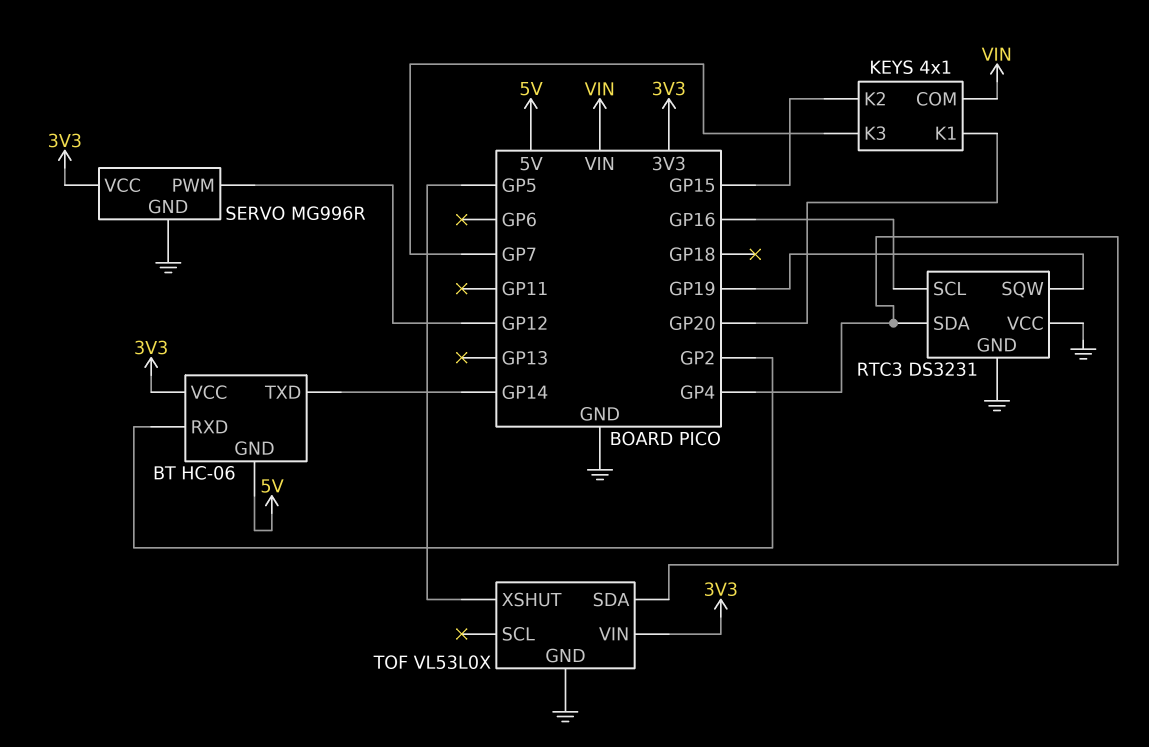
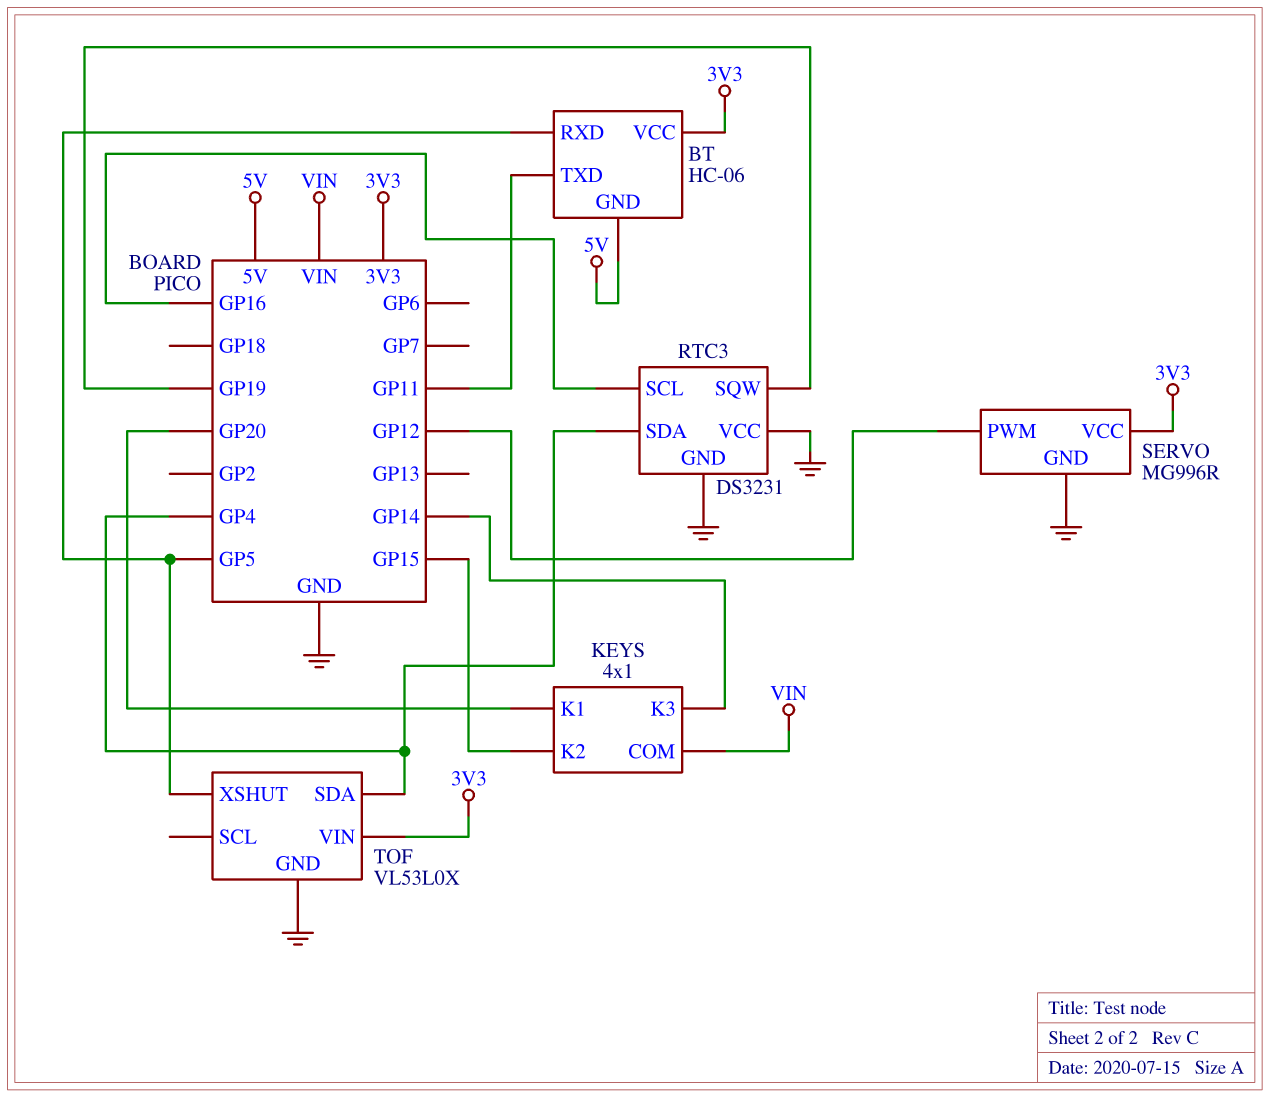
BT pin RXD: GP2 -> GP5
BT pin TXD: GP14 -> GP11
KEYS pin K3: GP7 -> GP14

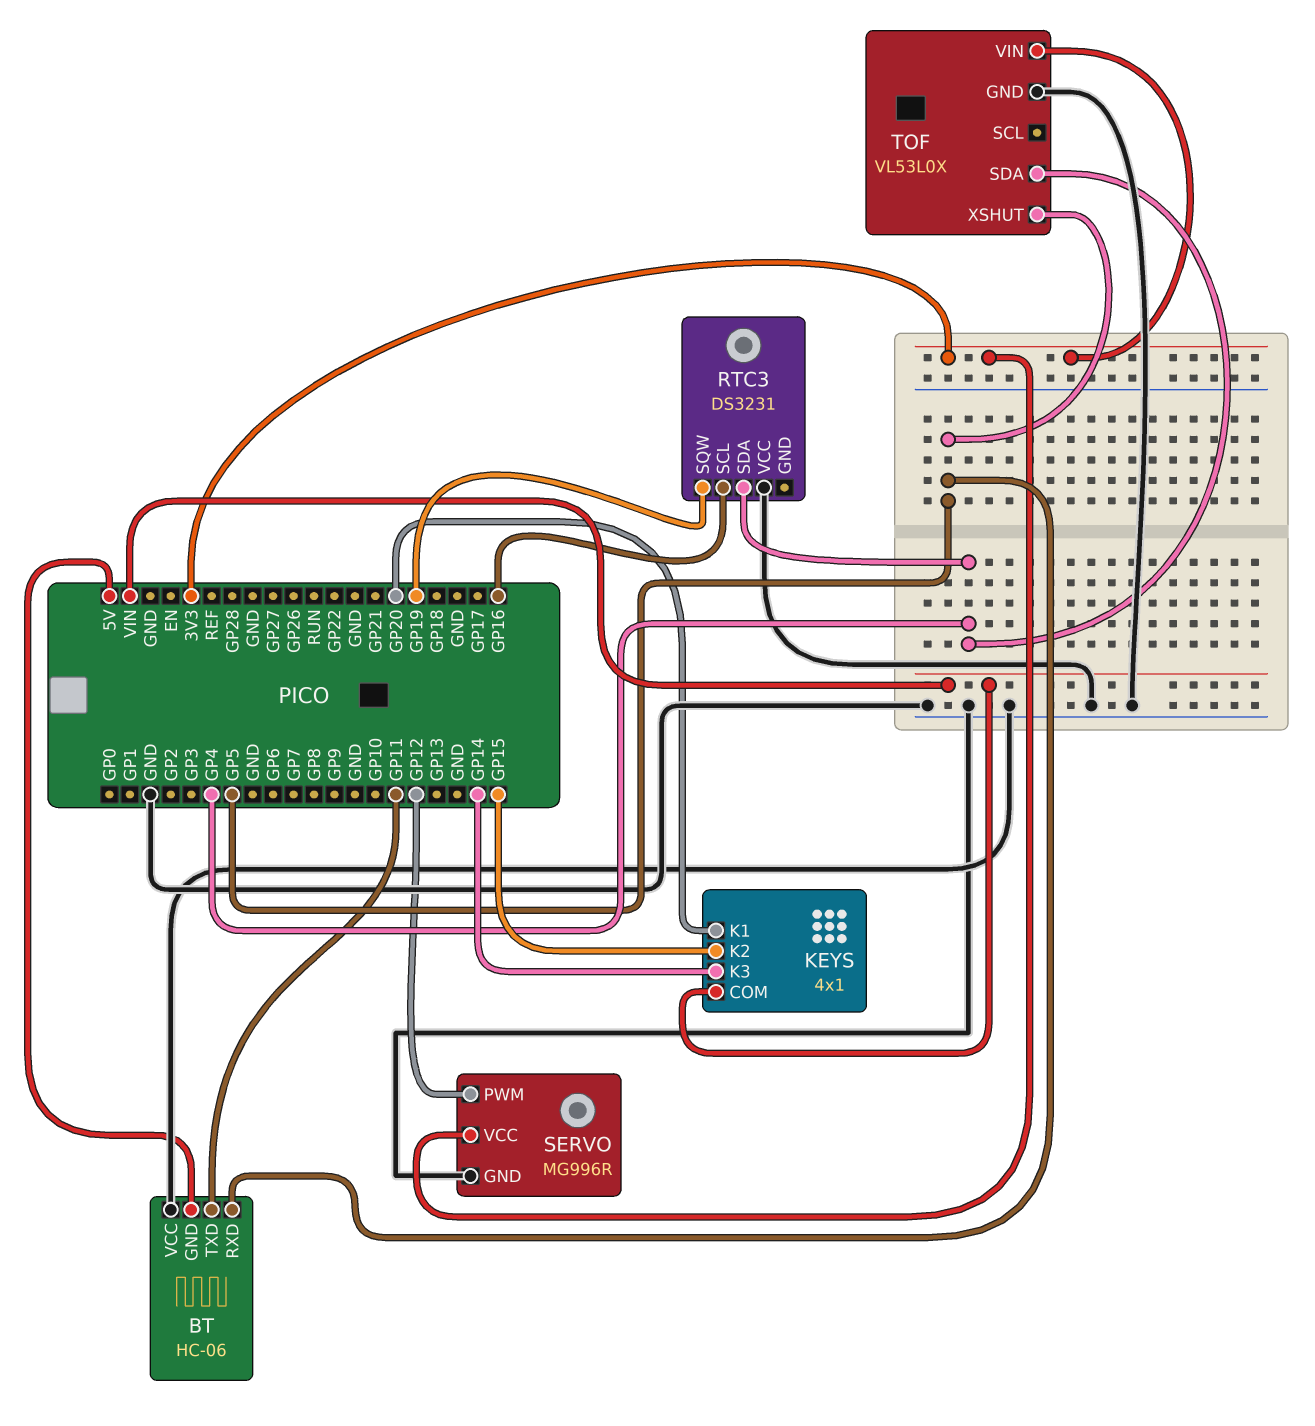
BT pin VCC: 3V3 -> GND
RTC3 pin GND: GND -> none

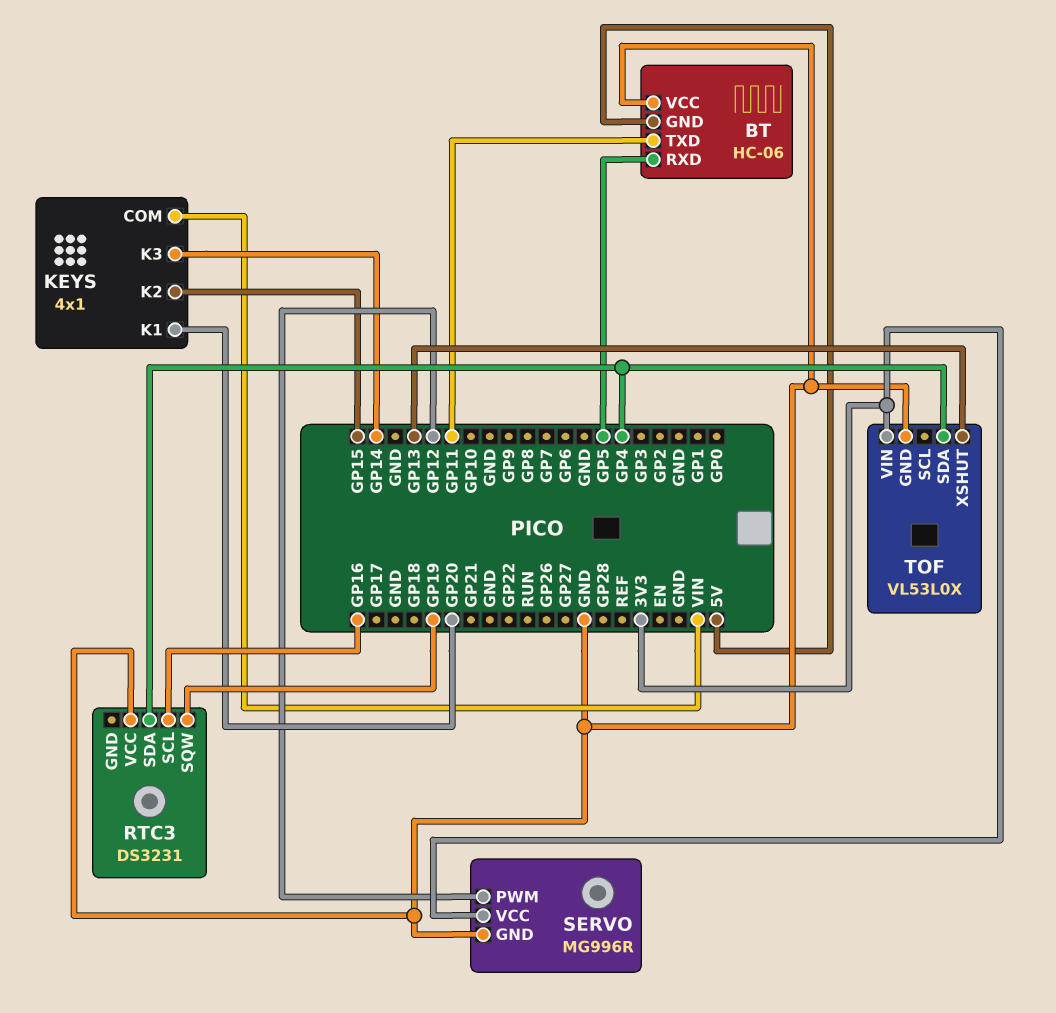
TOF pin XSHUT: GP5 -> GP13

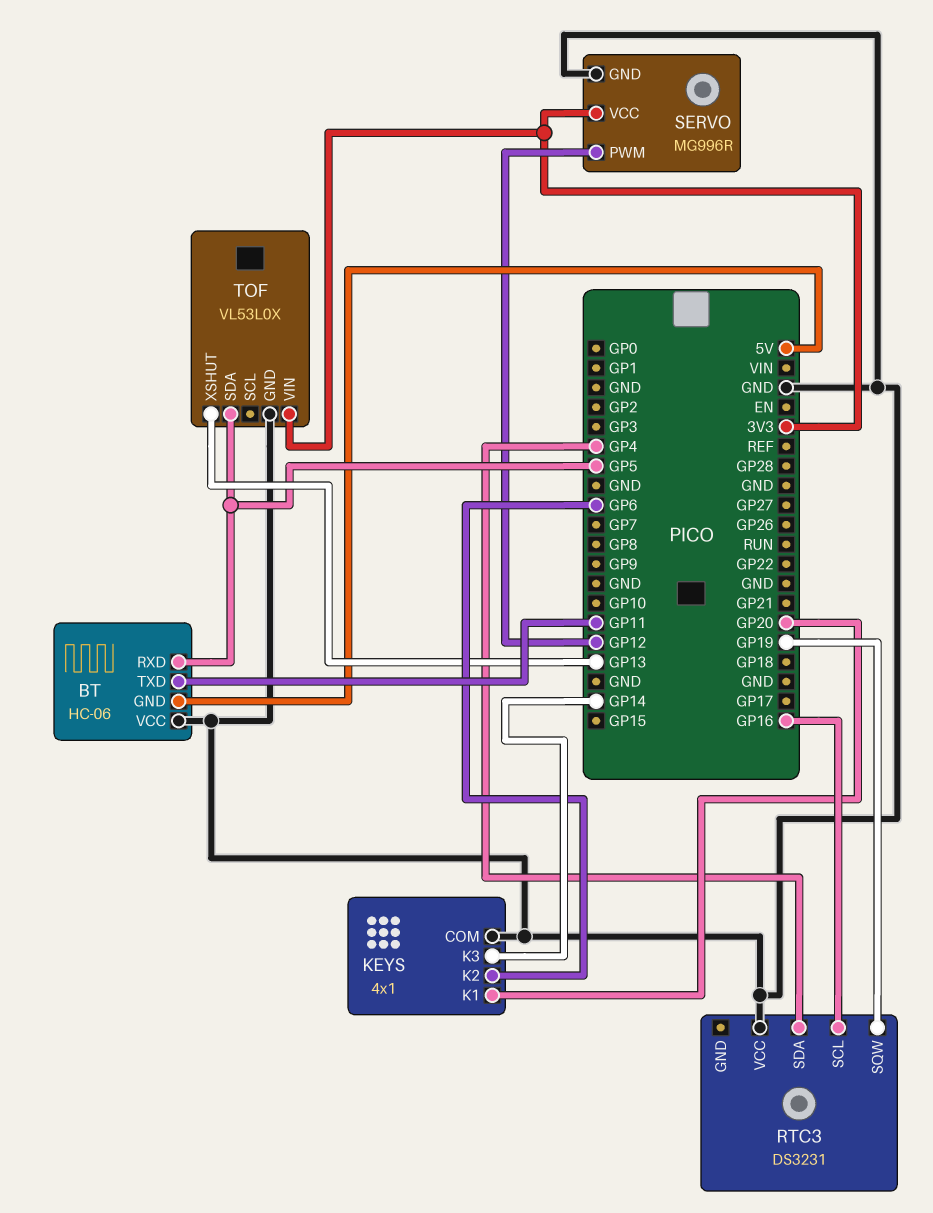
KEYS pin COM: VIN -> GND
KEYS pin K2: GP15 -> GP6
TOF pin SDA: GP4 -> GP5

